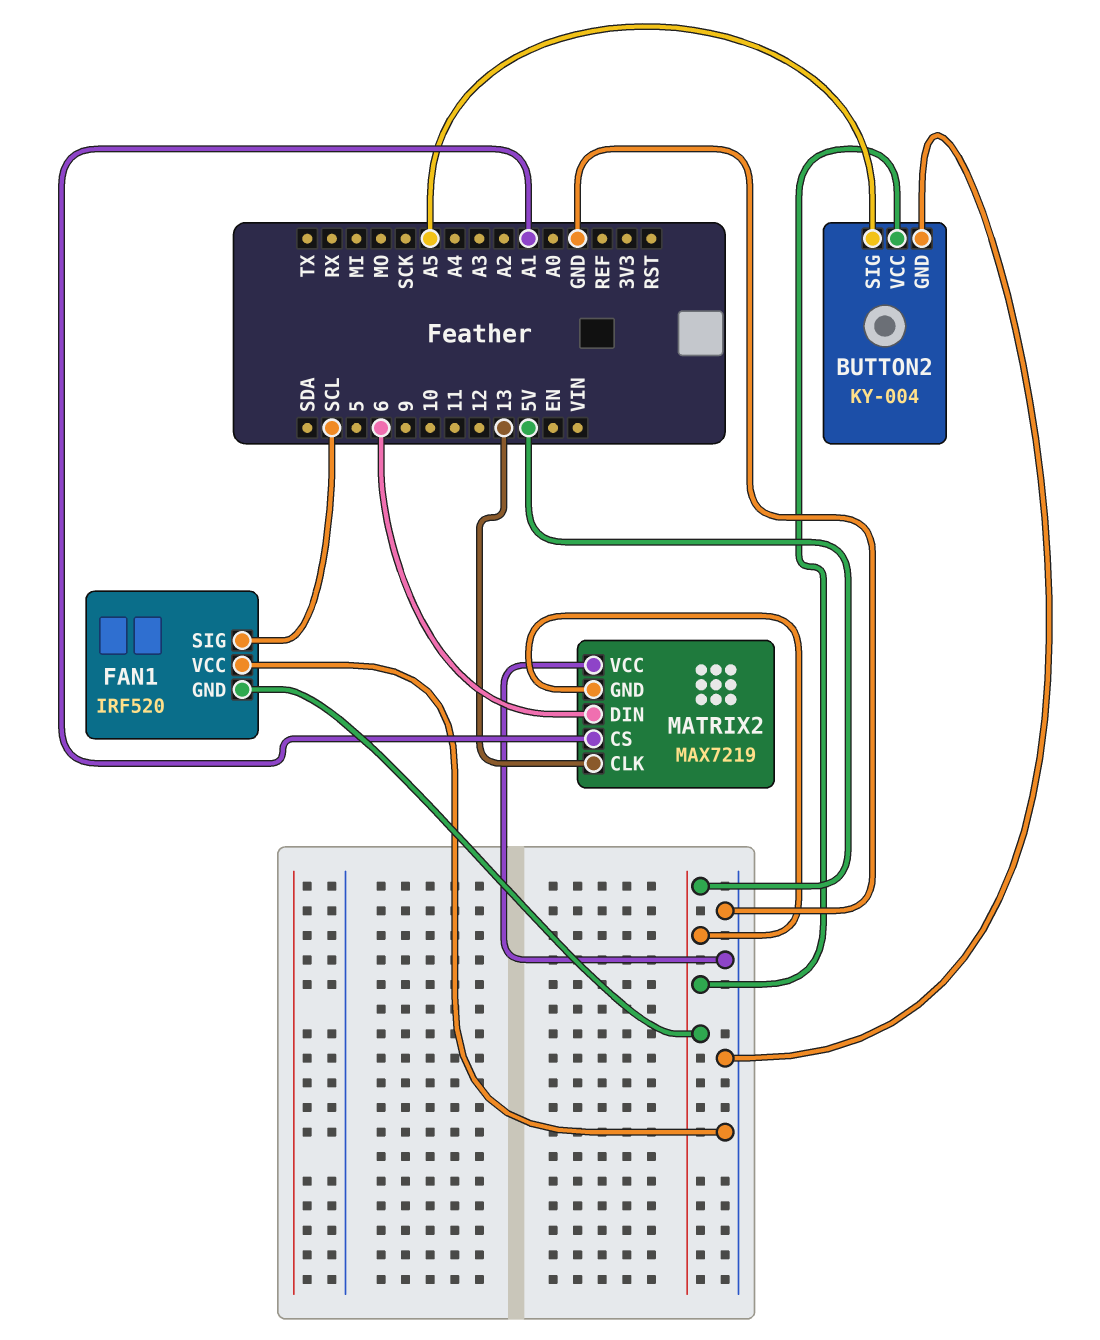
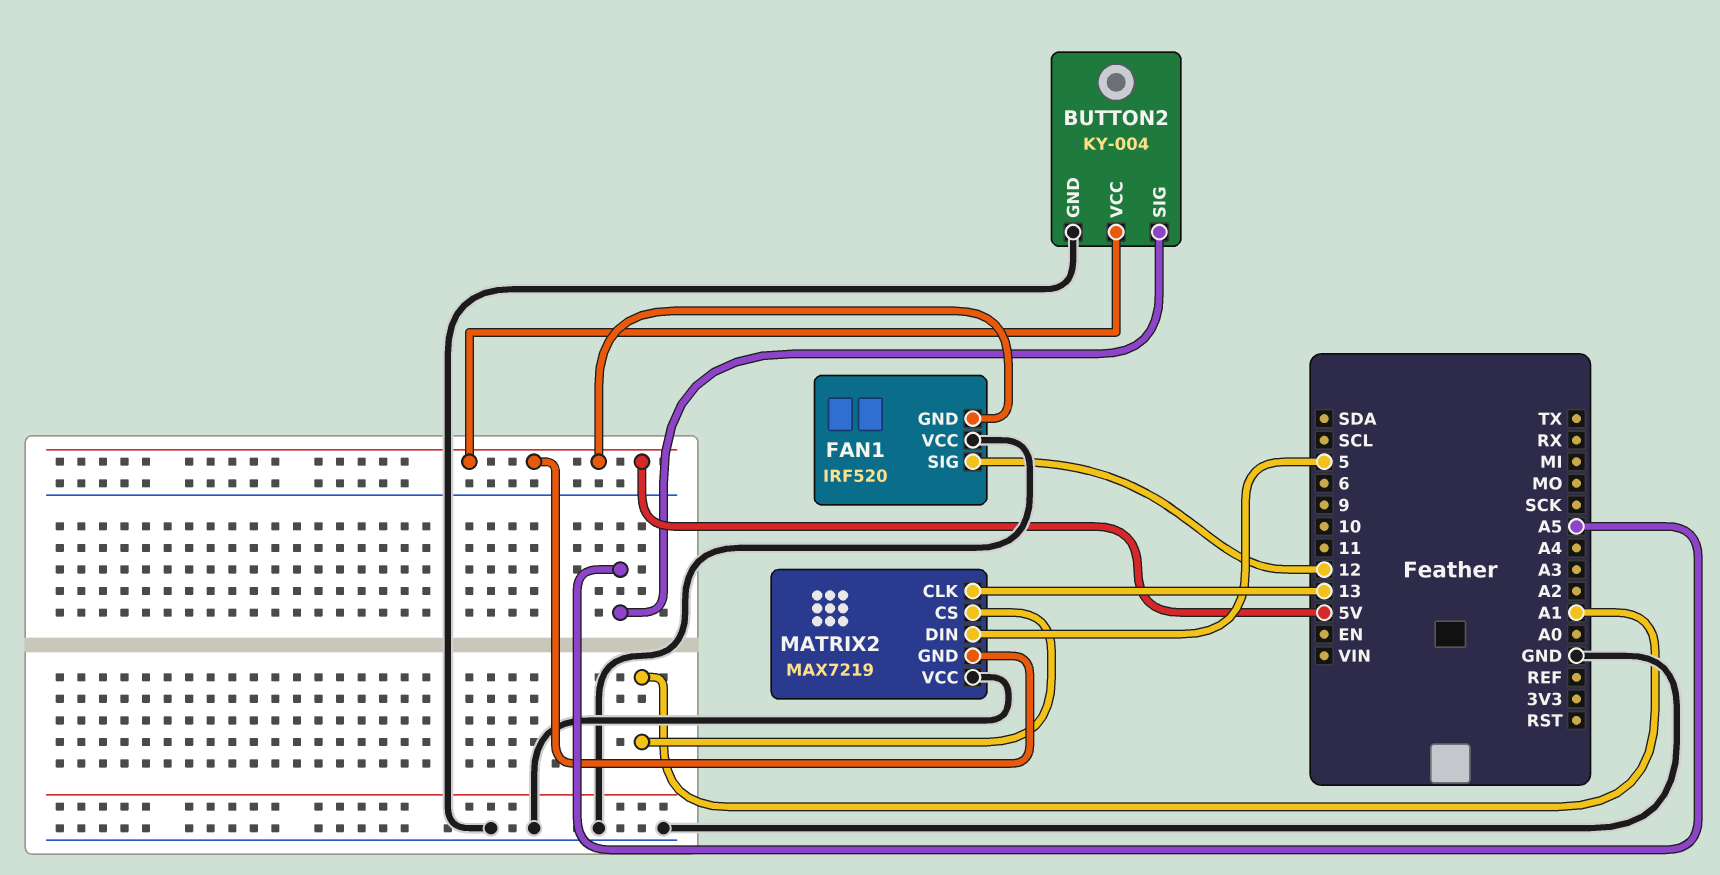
FAN1 pin SIG: SCL -> 12
MATRIX2 pin DIN: 6 -> 5

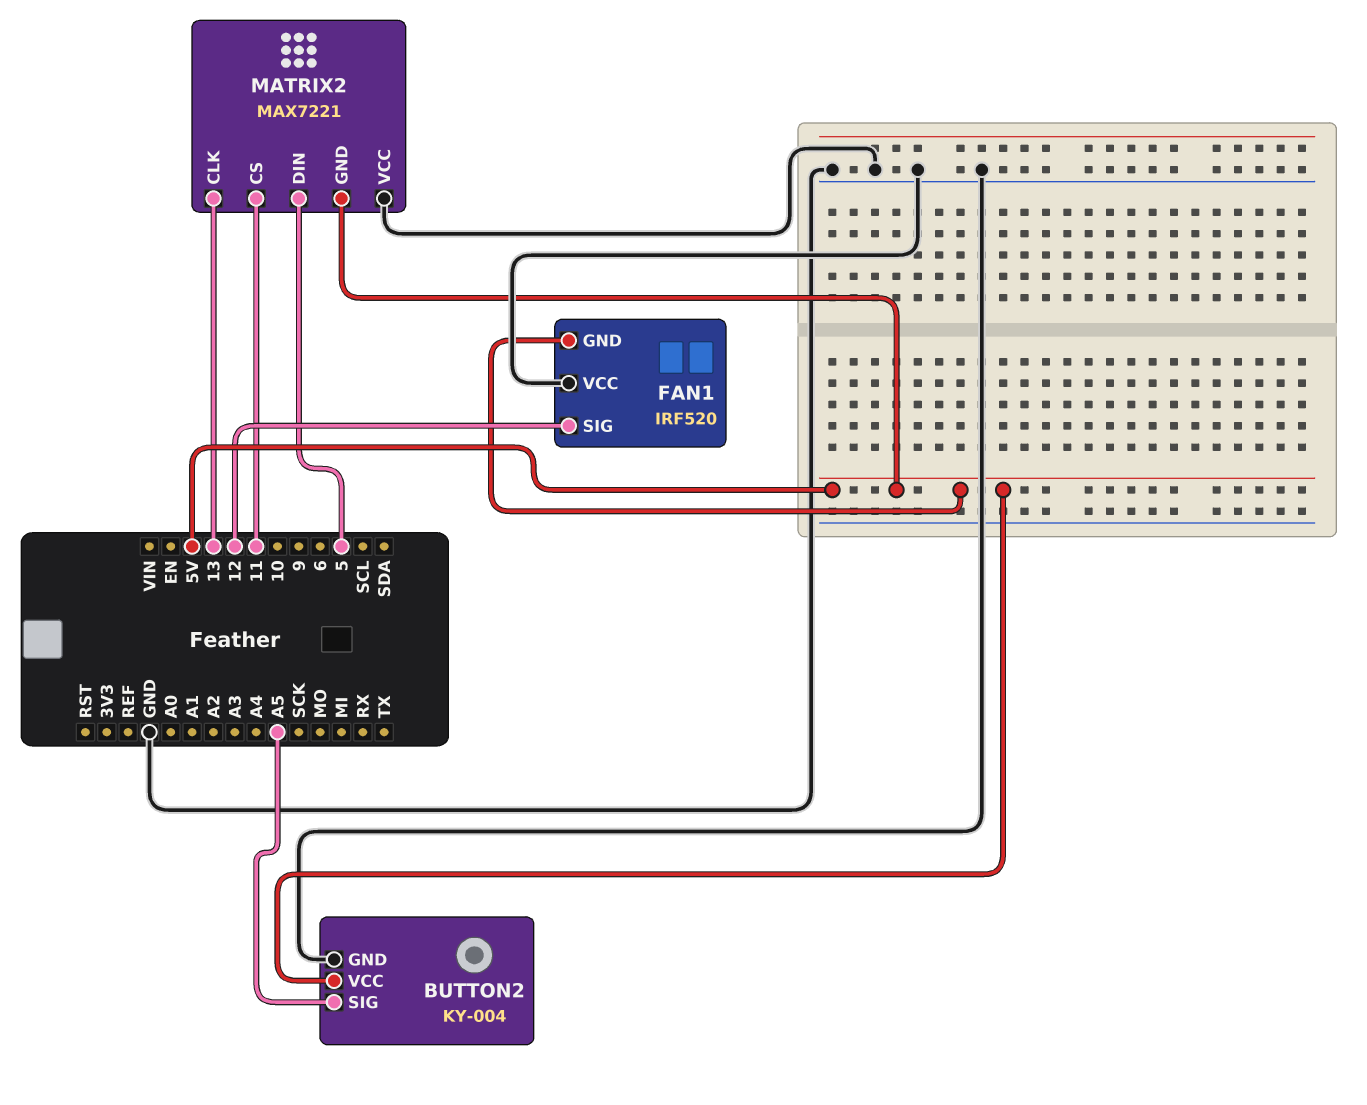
MATRIX2: MAX7219 -> MAX7221
MATRIX2 pin CS: A1 -> 11

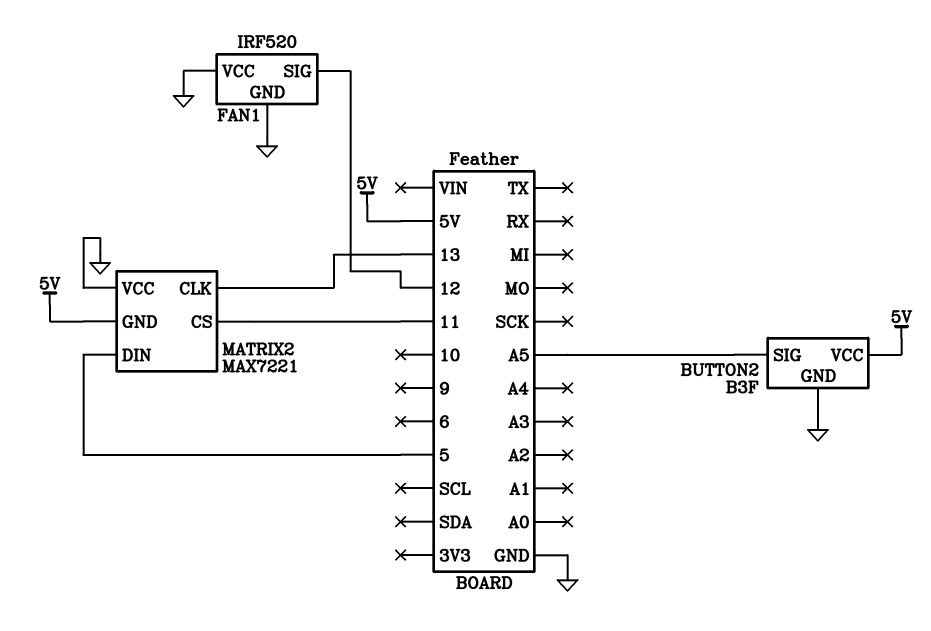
BUTTON2: KY-004 -> B3F
FAN1 pin GND: 5V -> GND

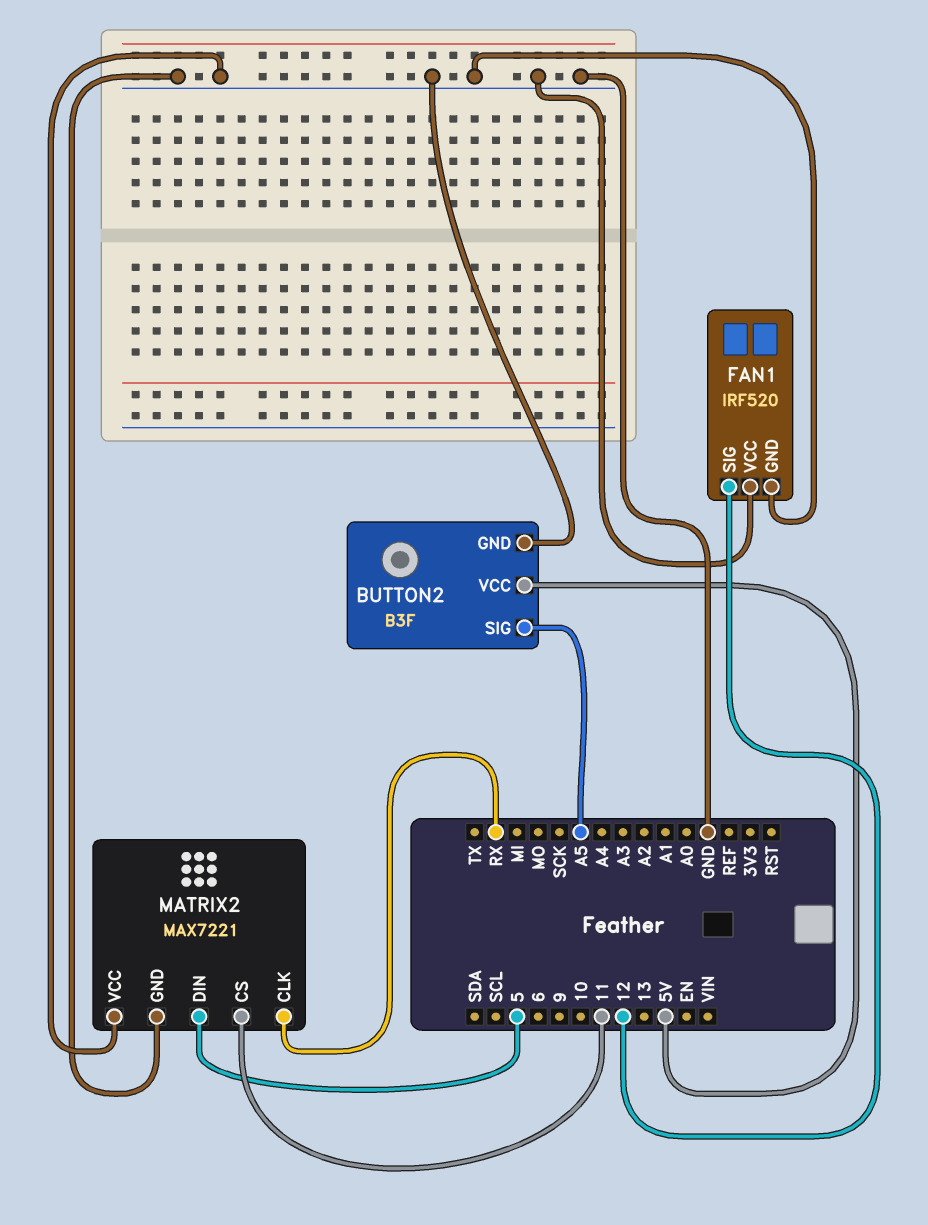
MATRIX2 pin CLK: 13 -> RX
MATRIX2 pin GND: 5V -> GND

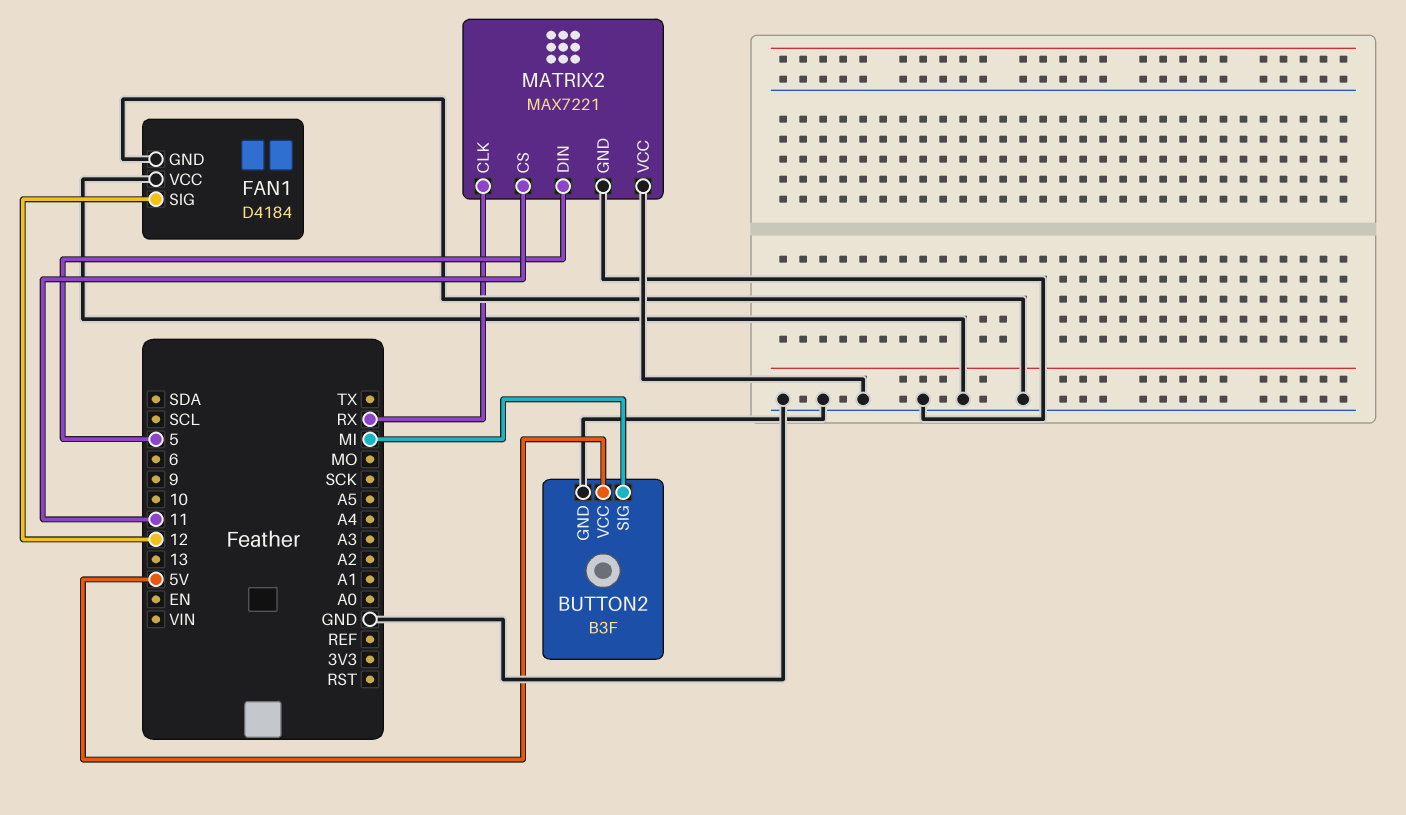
BUTTON2 pin SIG: A5 -> MI
FAN1: IRF520 -> D4184

